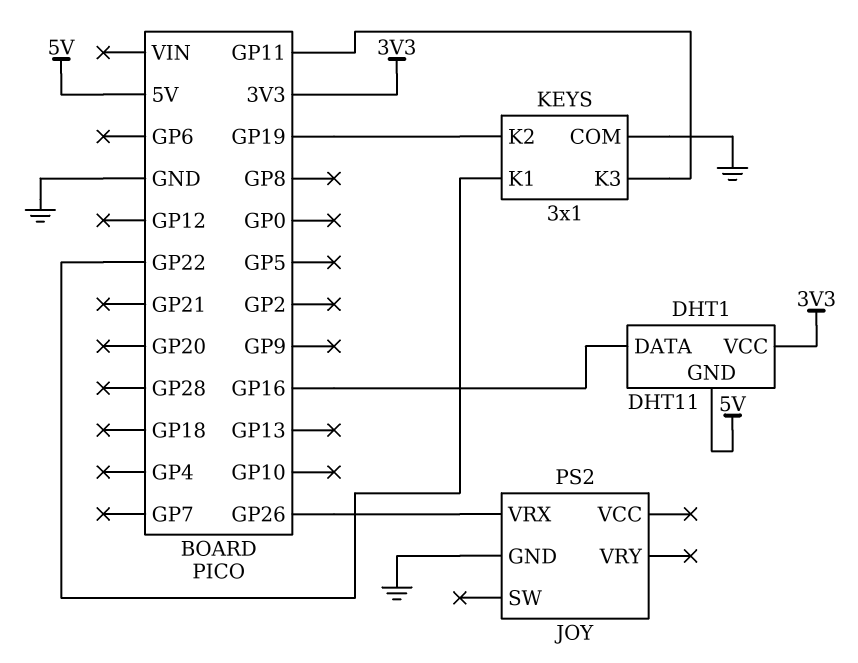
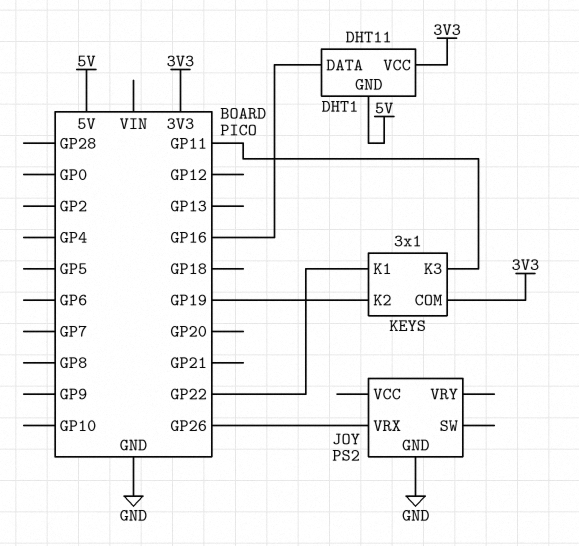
KEYS pin COM: GND -> 3V3

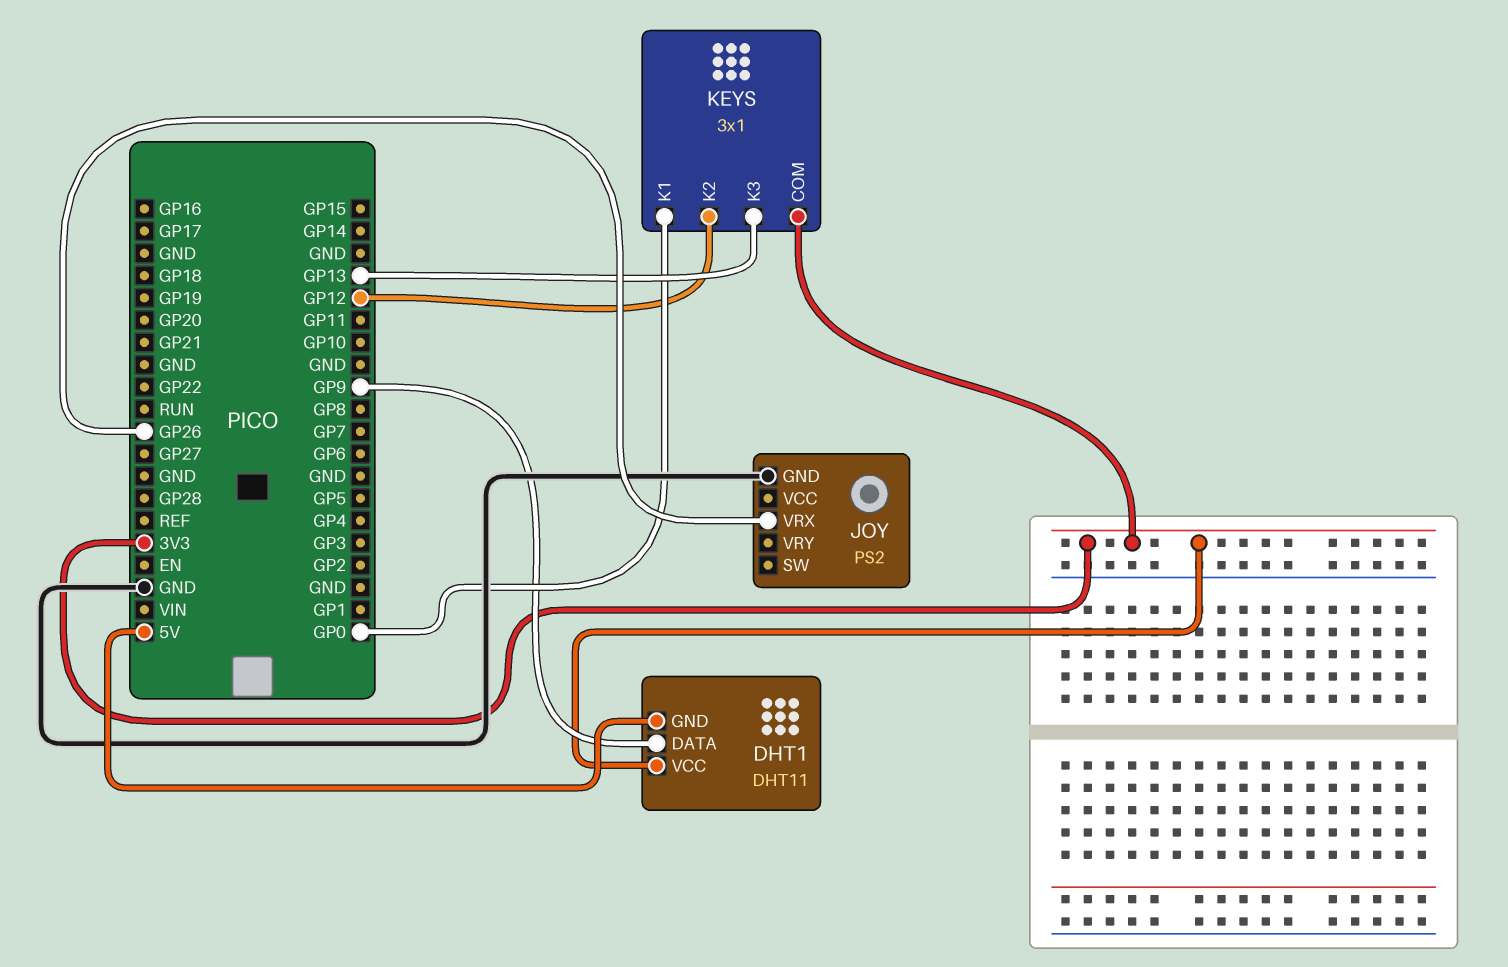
DHT1 pin DATA: GP16 -> GP9
KEYS pin K1: GP22 -> GP0
KEYS pin K2: GP19 -> GP12
KEYS pin K3: GP11 -> GP13

